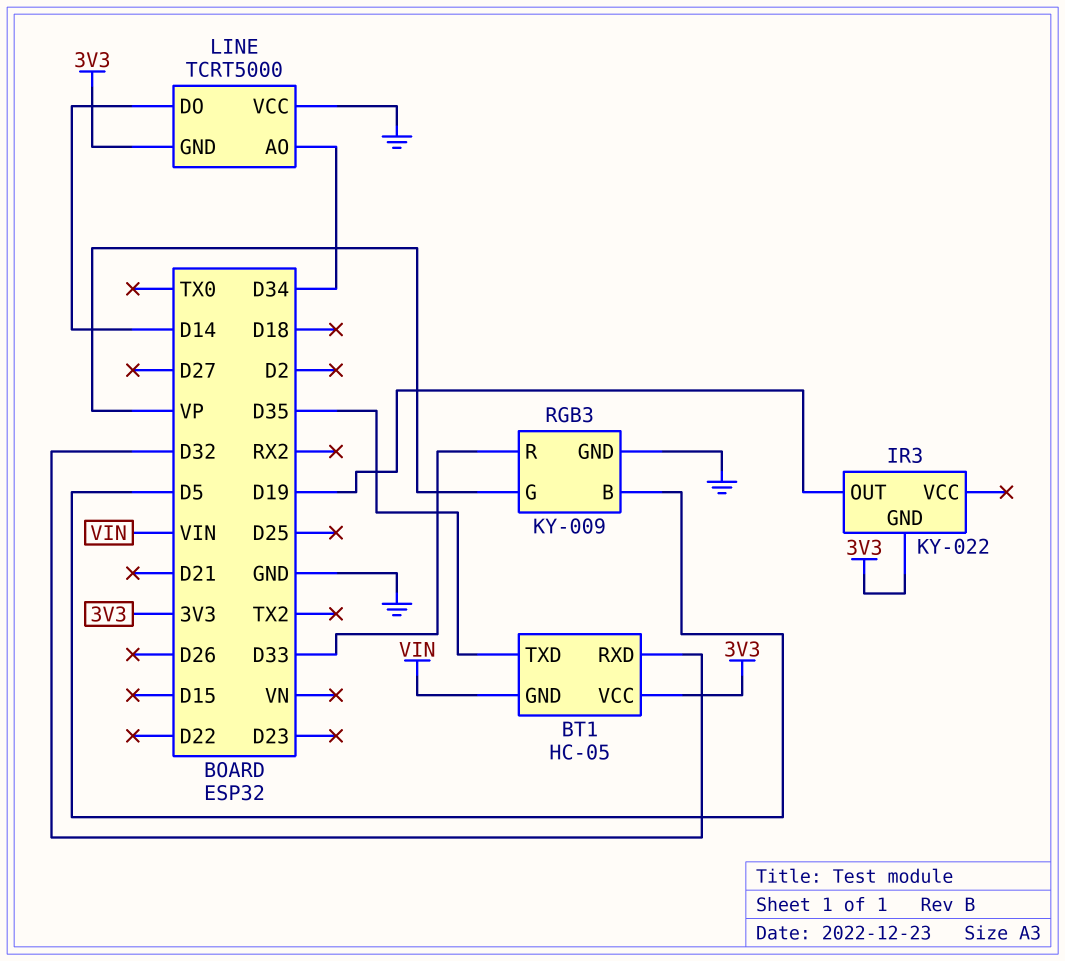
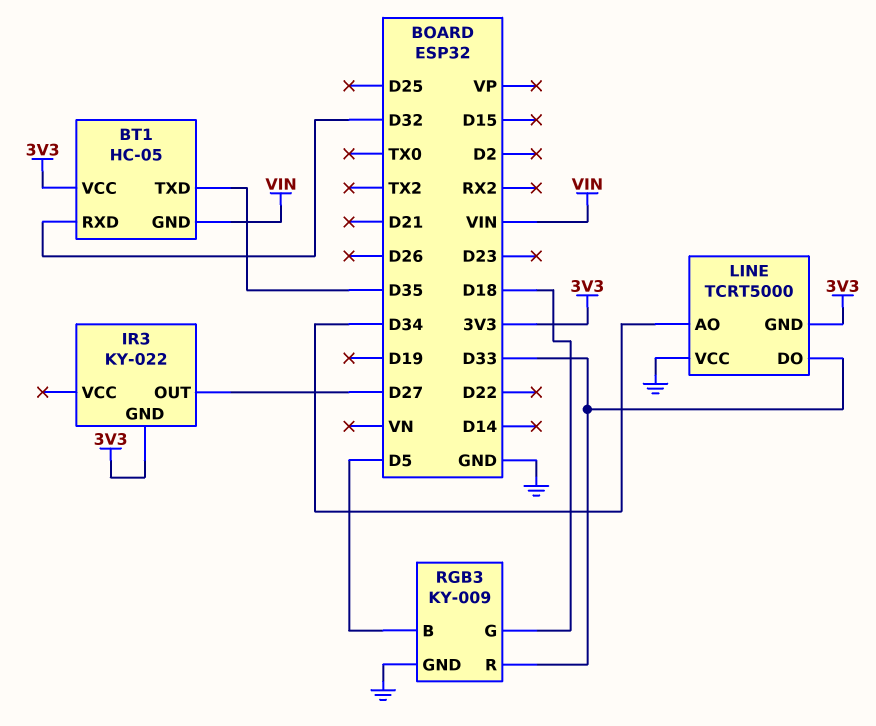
IR3 pin OUT: D19 -> D27
LINE pin DO: D14 -> D33
RGB3 pin G: VP -> D18

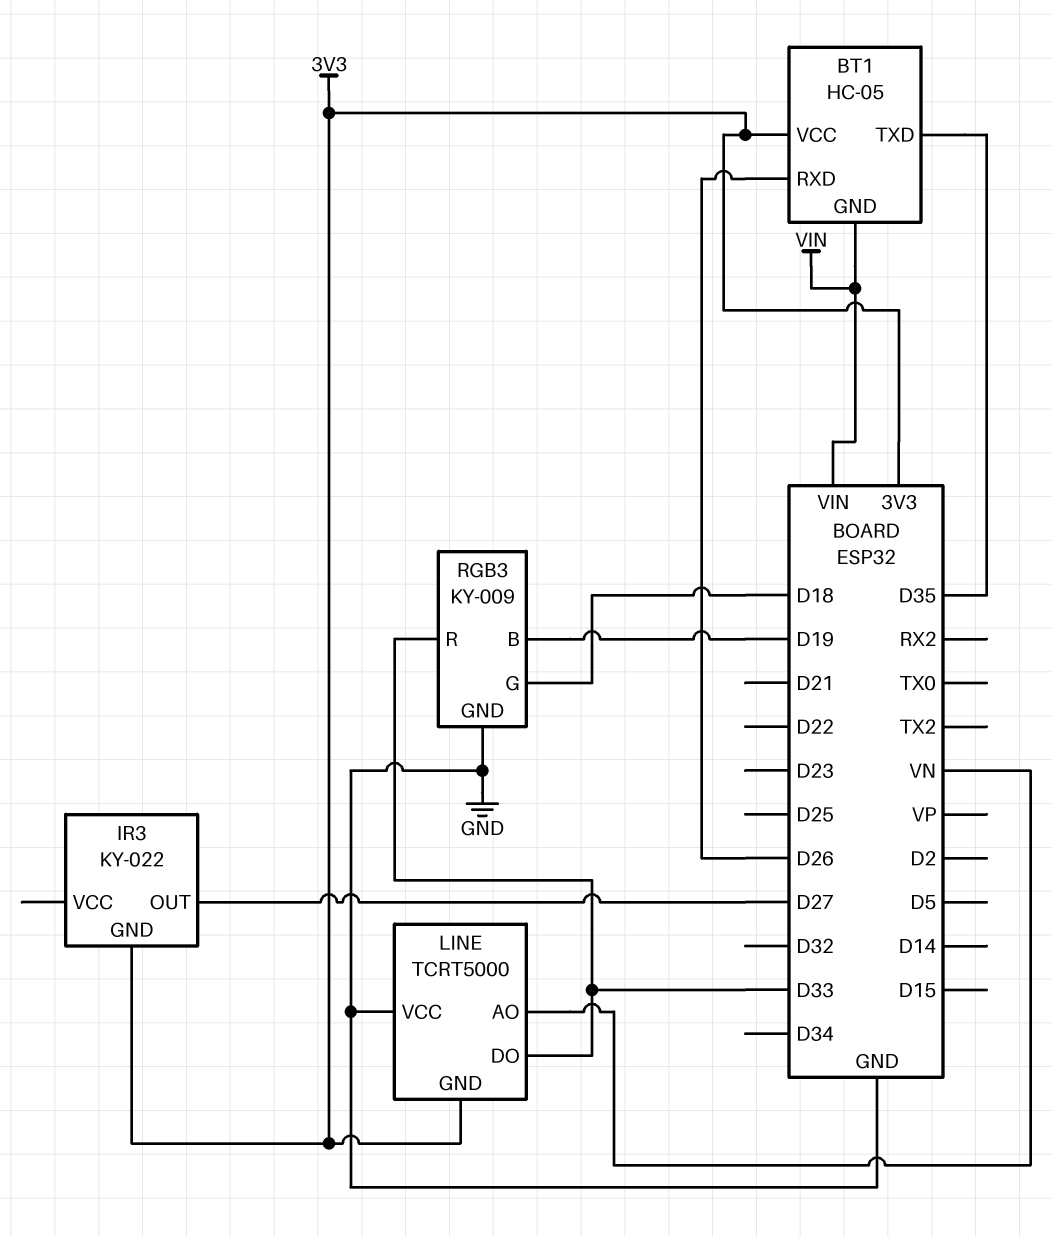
BT1 pin RXD: D32 -> D26
LINE pin AO: D34 -> VN
RGB3 pin B: D5 -> D19

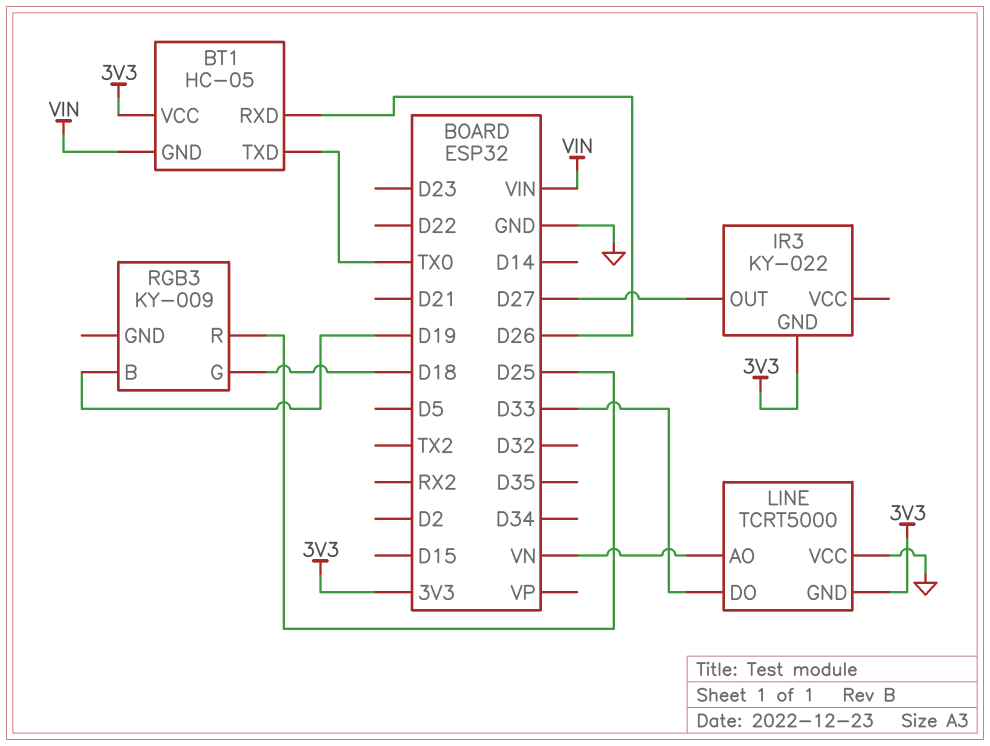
BT1 pin TXD: D35 -> TX0
RGB3 pin GND: GND -> none
RGB3 pin R: D33 -> D25

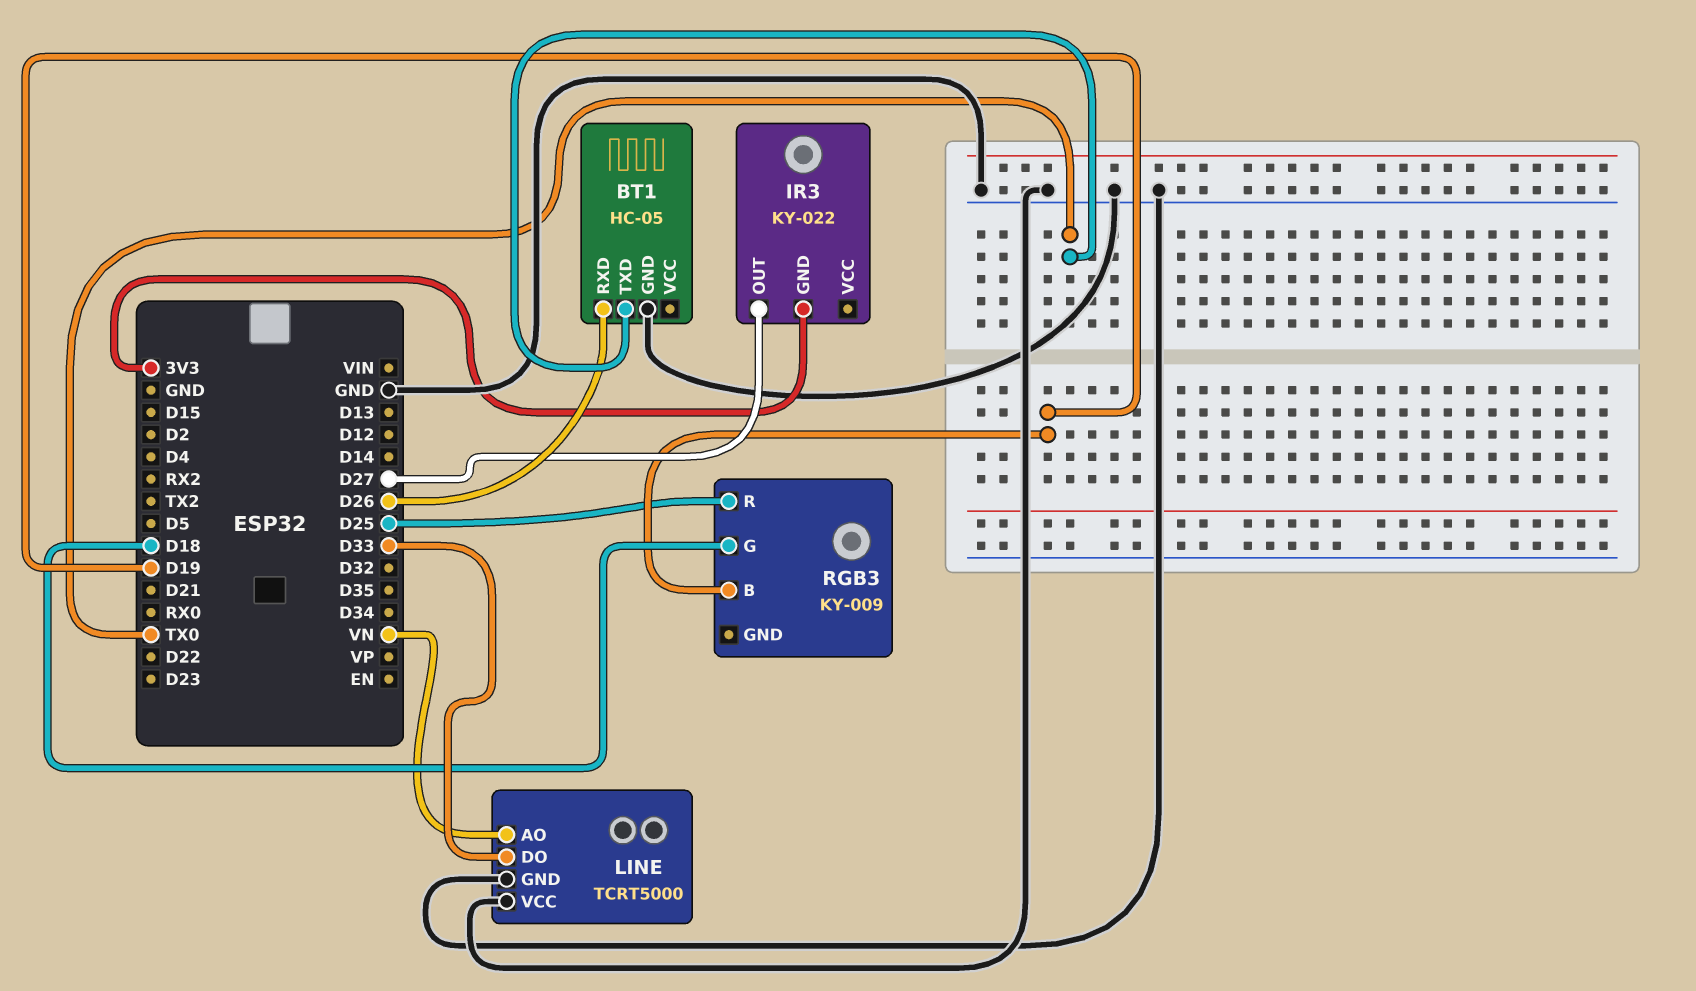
BT1 pin GND: VIN -> GND
BT1 pin VCC: 3V3 -> none
LINE pin GND: 3V3 -> GND

